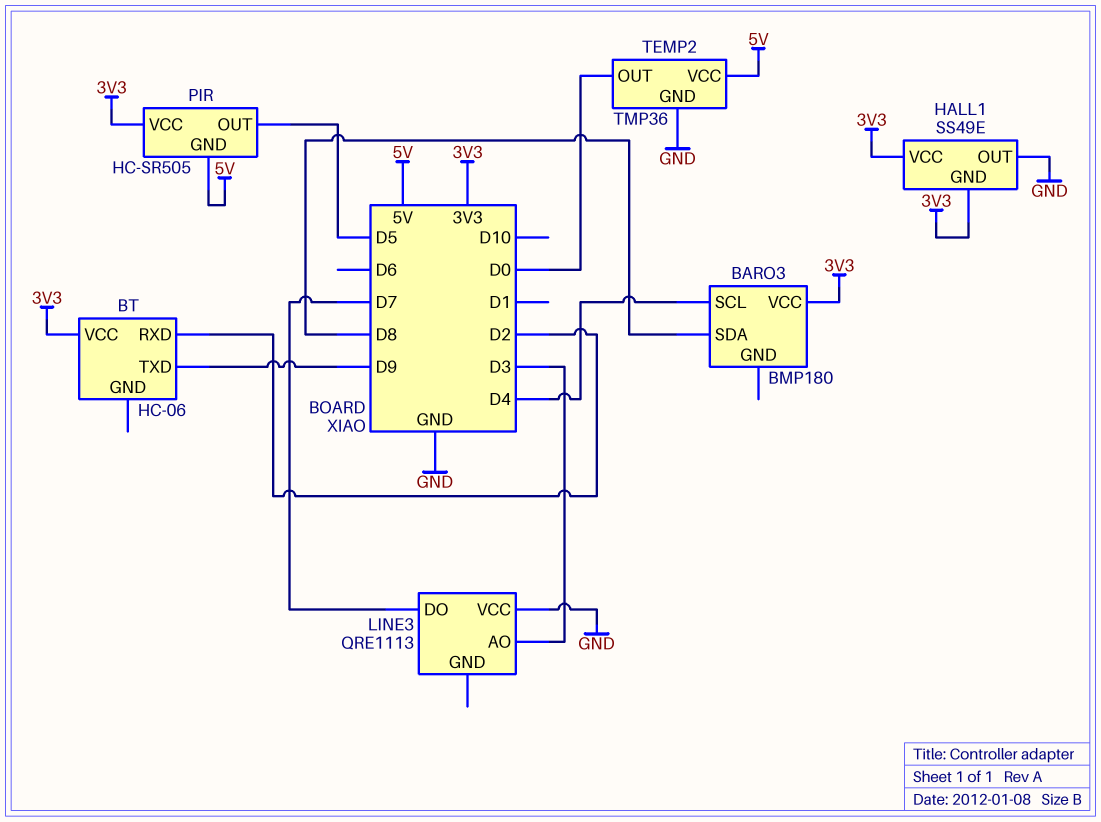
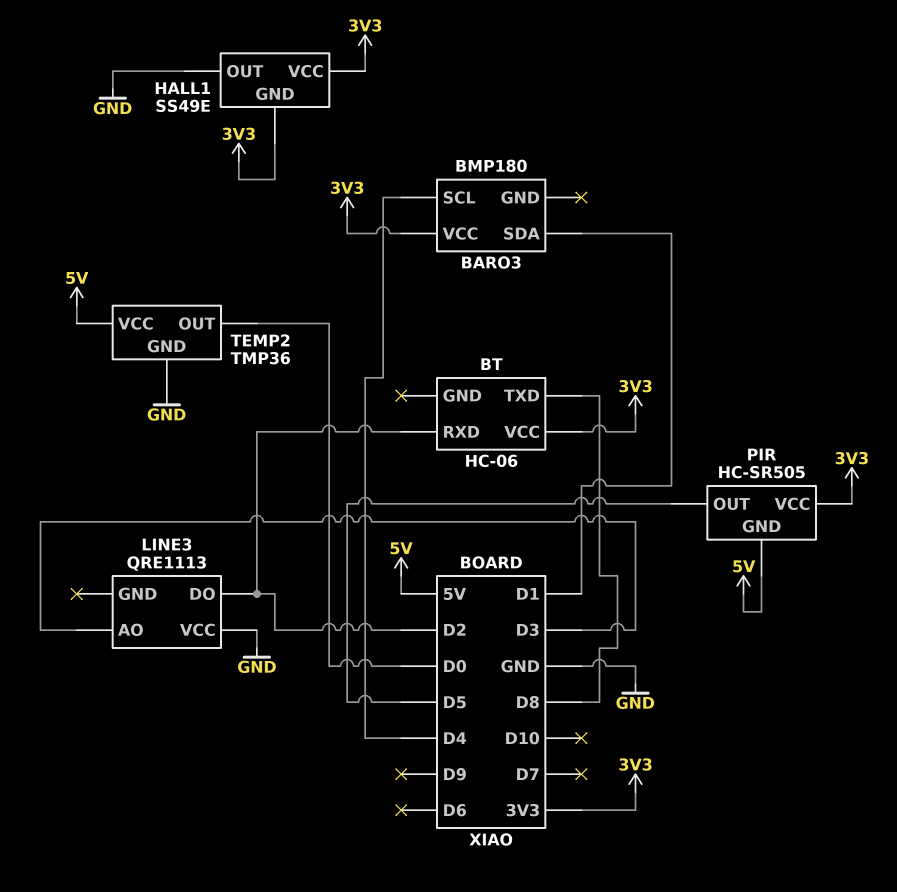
BARO3 pin SDA: D8 -> D1
BT pin TXD: D9 -> D8
LINE3 pin DO: D7 -> D2

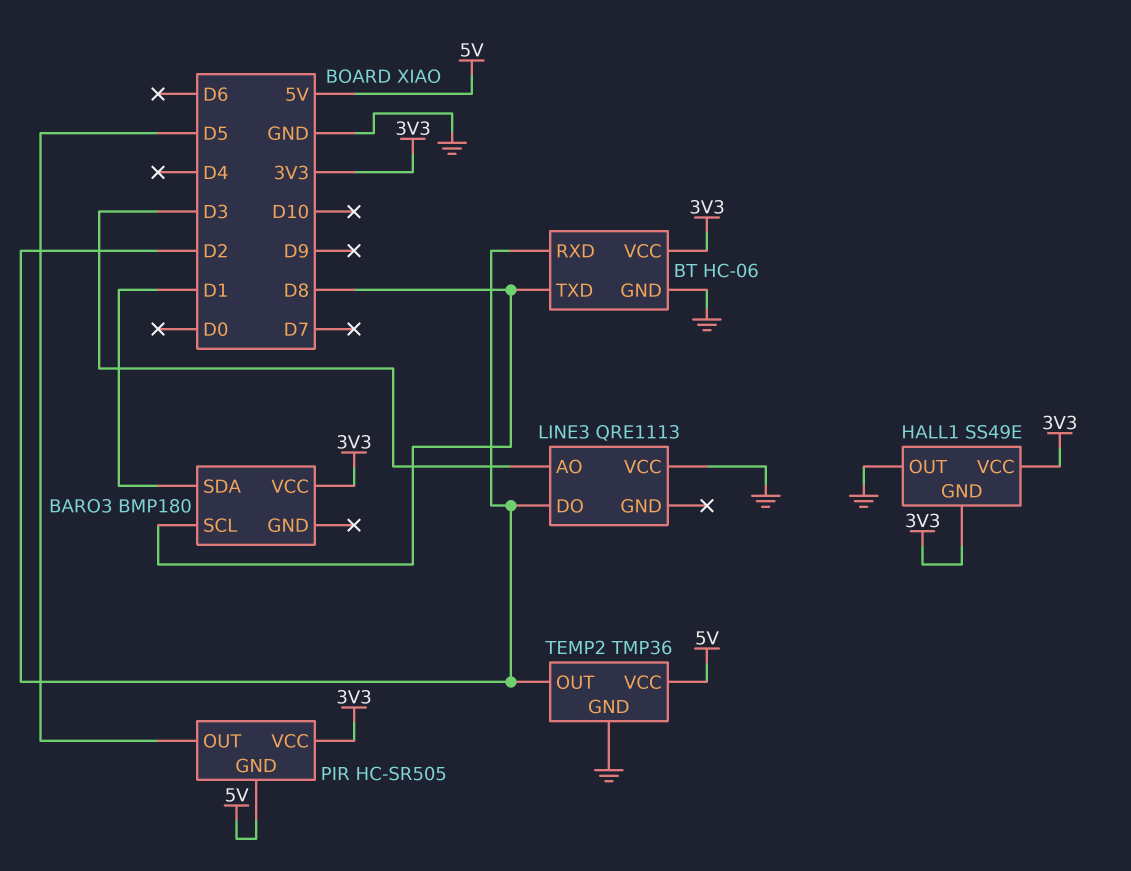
BARO3 pin SCL: D4 -> D8
BT pin GND: none -> GND
TEMP2 pin OUT: D0 -> D2

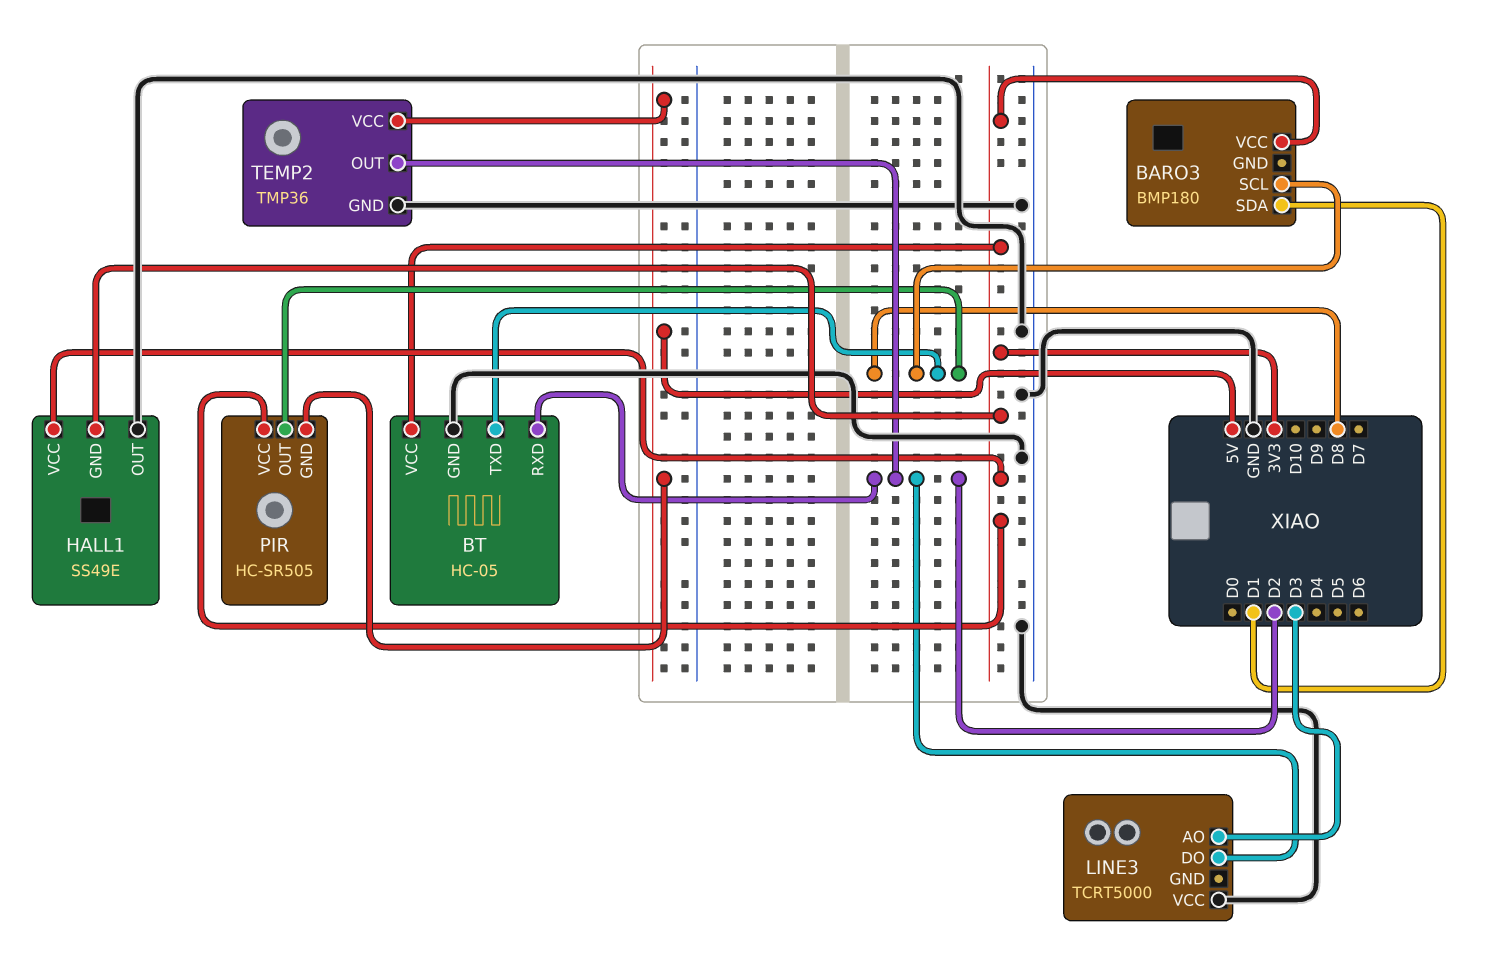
BT: HC-06 -> HC-05
LINE3: QRE1113 -> TCRT5000
PIR pin OUT: D5 -> D8

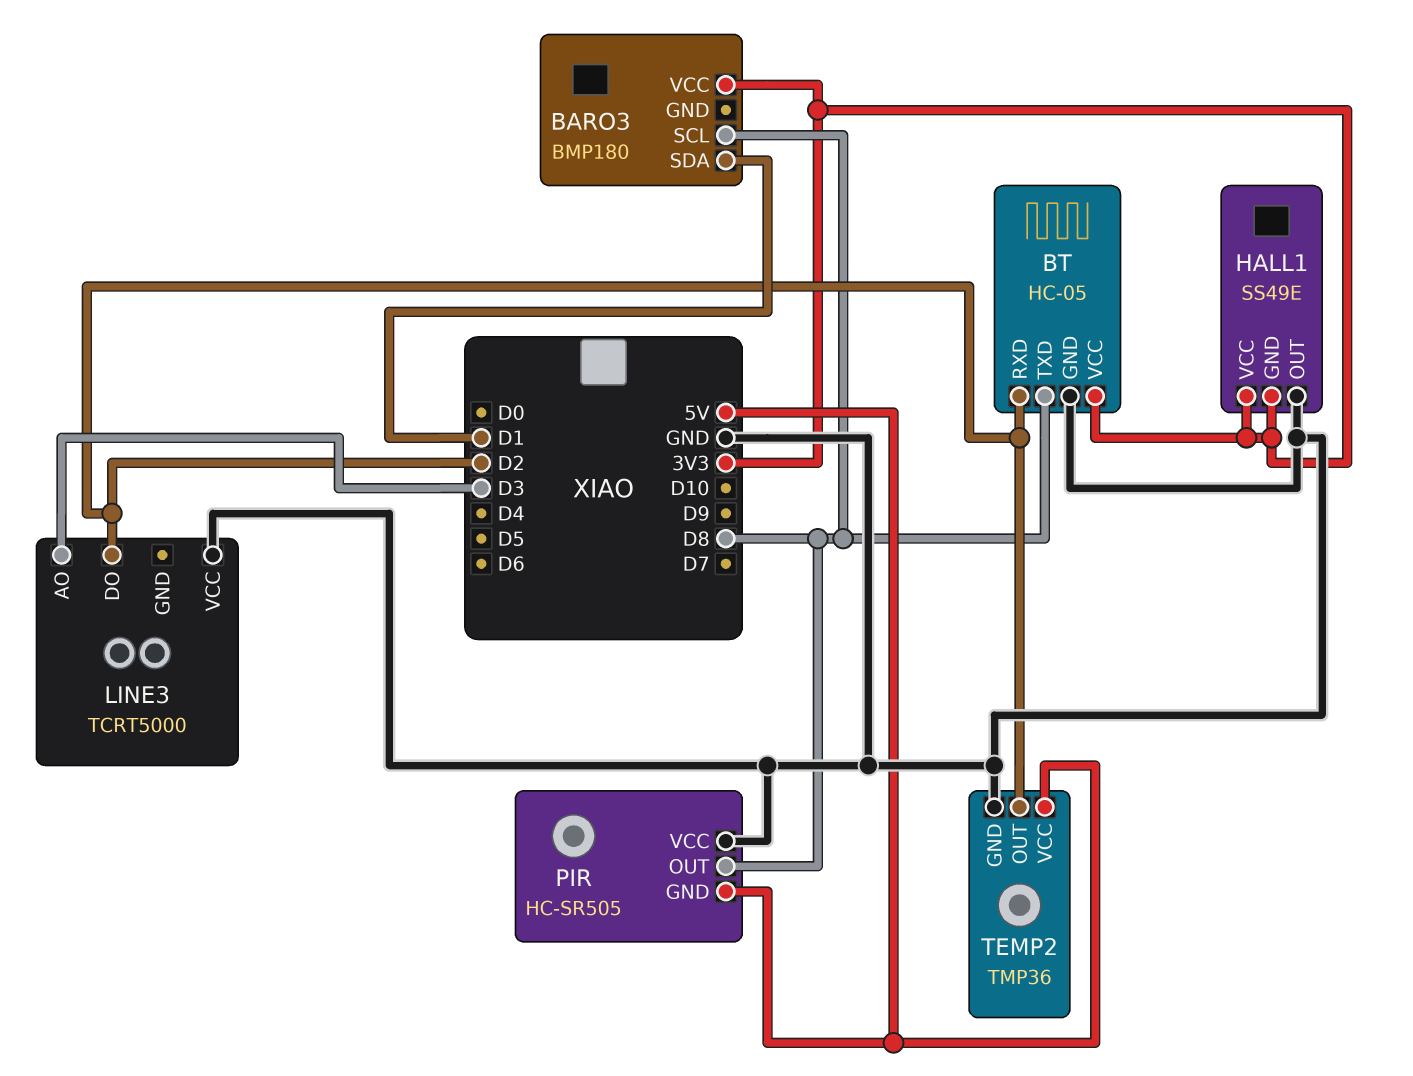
PIR pin VCC: 3V3 -> GND

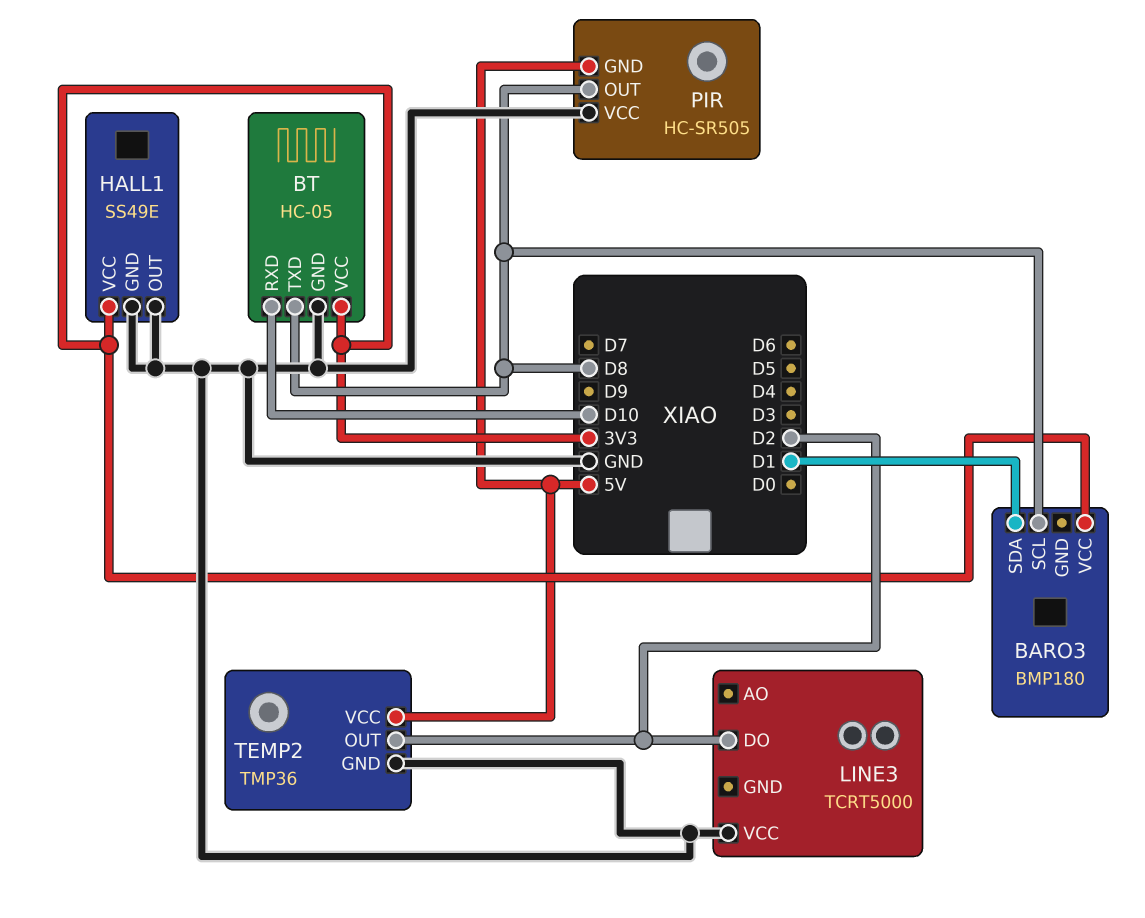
BT pin RXD: D2 -> D10
HALL1 pin GND: 3V3 -> GND
LINE3 pin AO: D3 -> none

